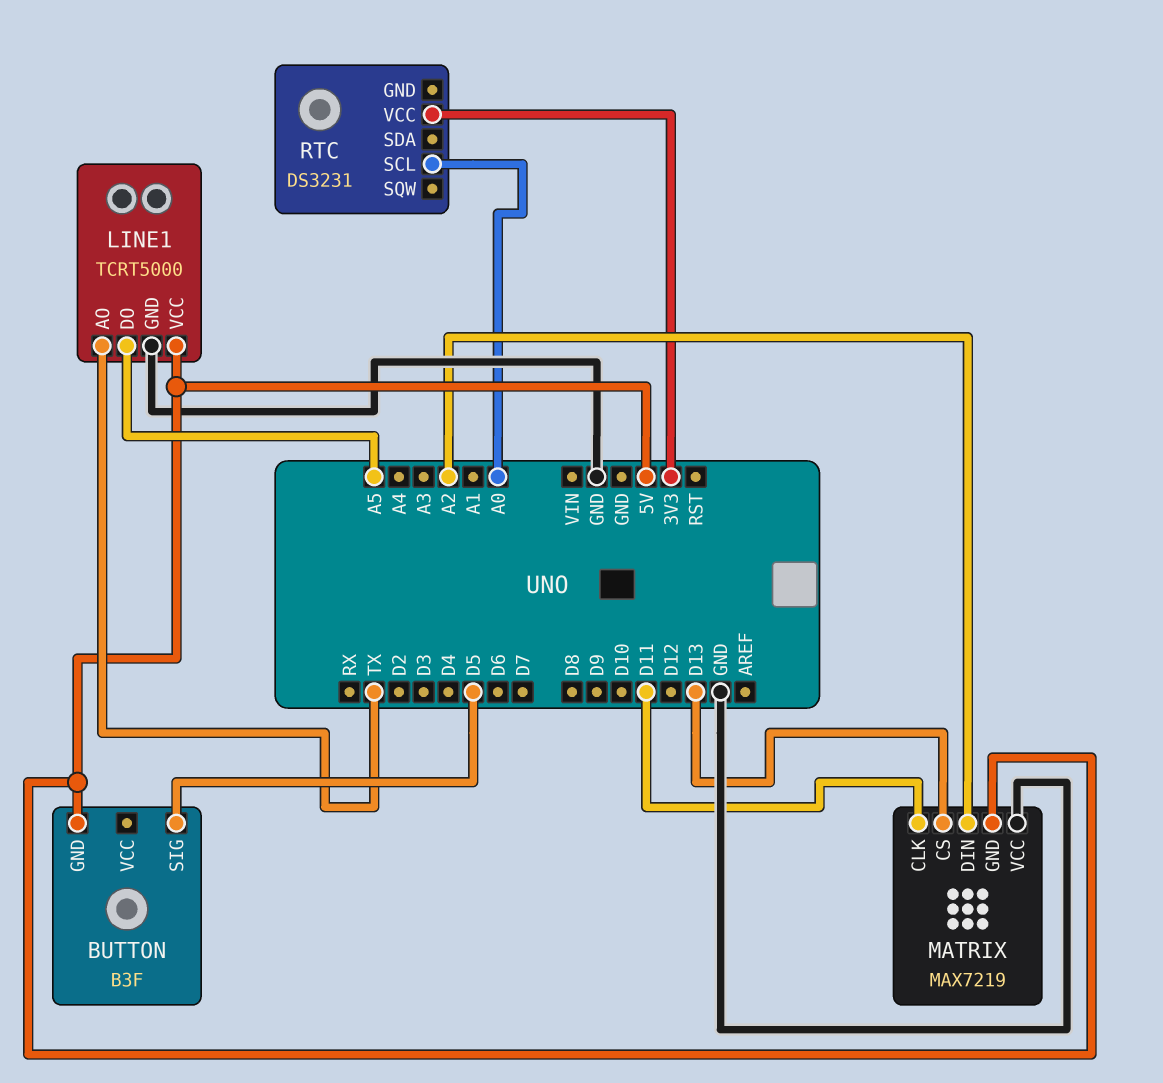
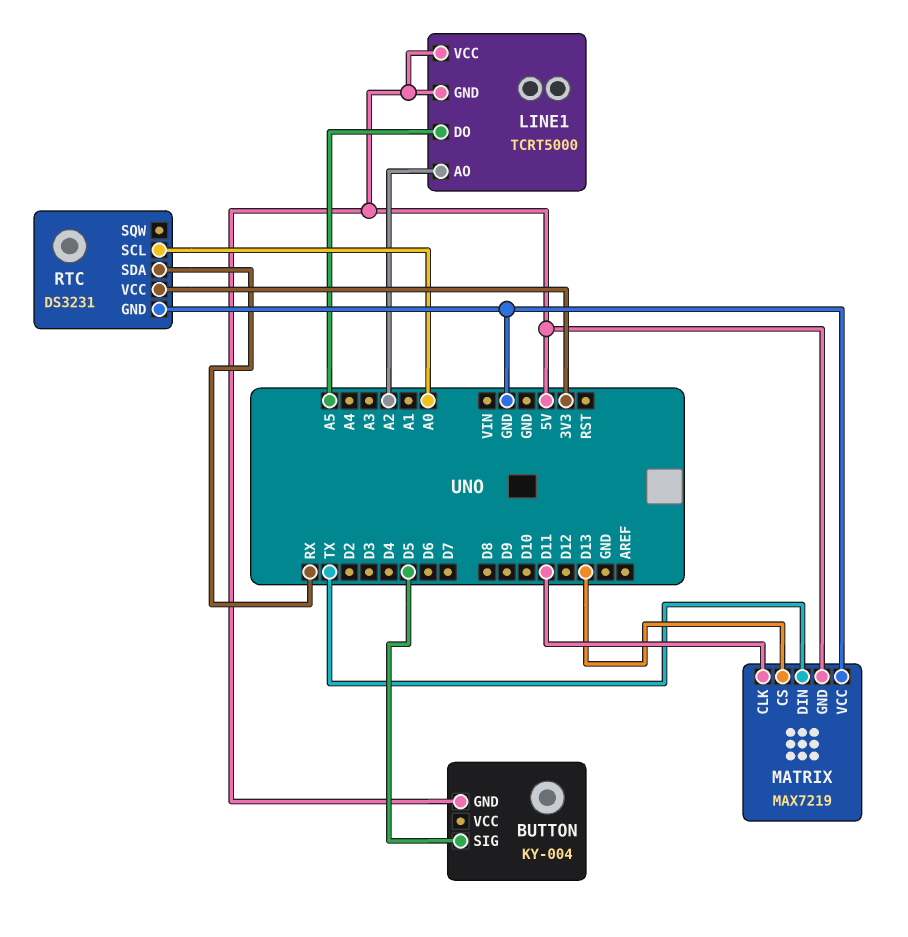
BUTTON: B3F -> KY-004
LINE1 pin AO: TX -> A2
LINE1 pin GND: GND -> 5V
MATRIX pin DIN: A2 -> TX
RTC pin GND: none -> GND
RTC pin SDA: none -> RX

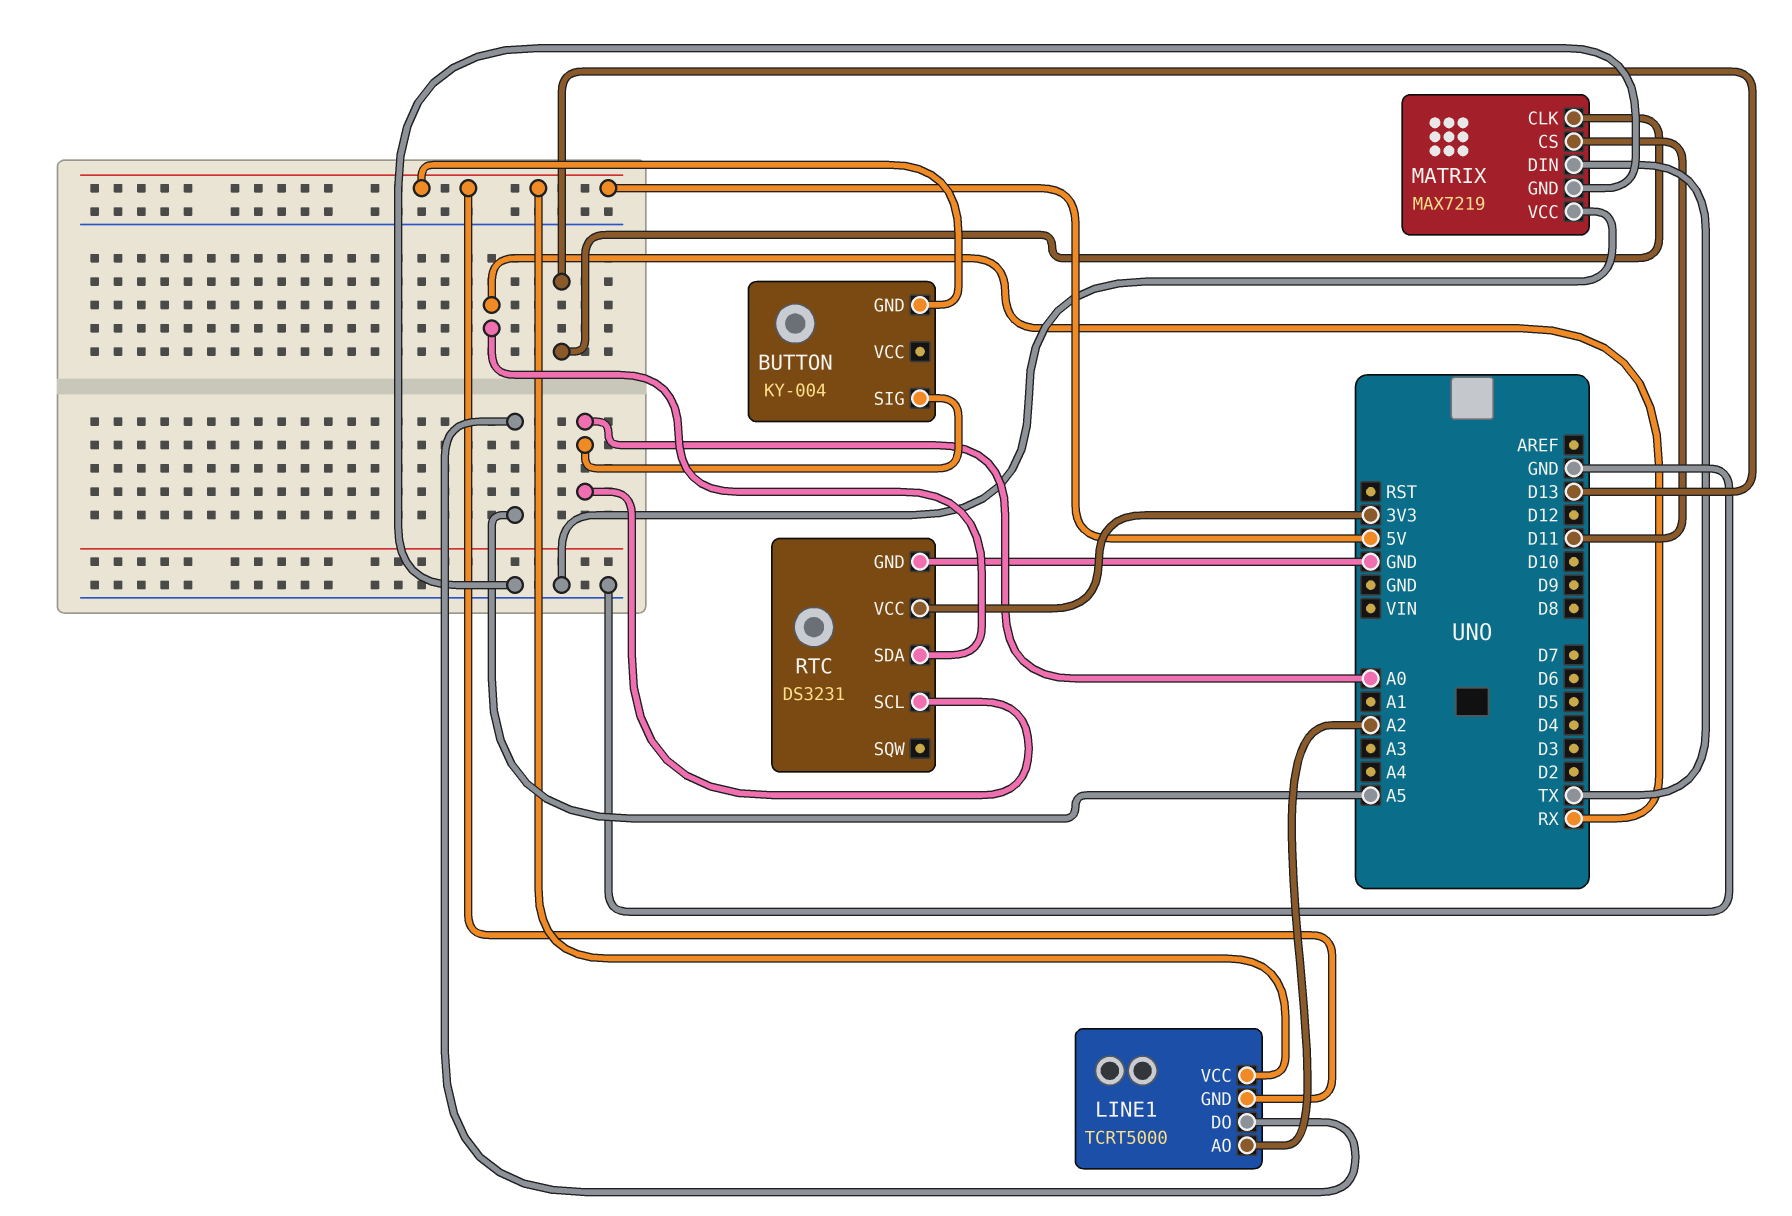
BUTTON pin SIG: D5 -> A0
MATRIX pin CLK: D11 -> D13
MATRIX pin CS: D13 -> D11
MATRIX pin GND: 5V -> GND

